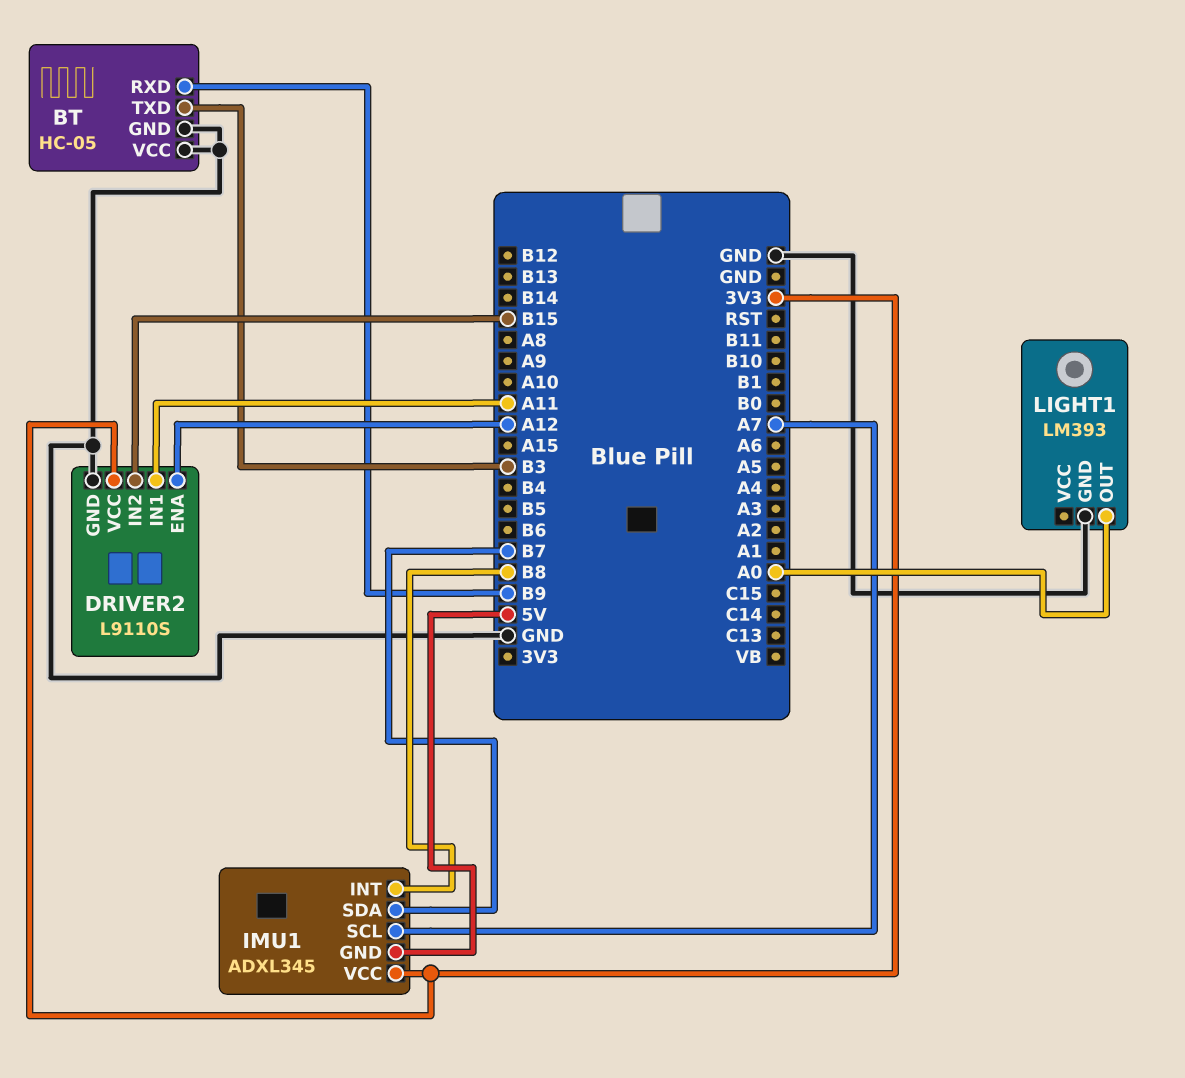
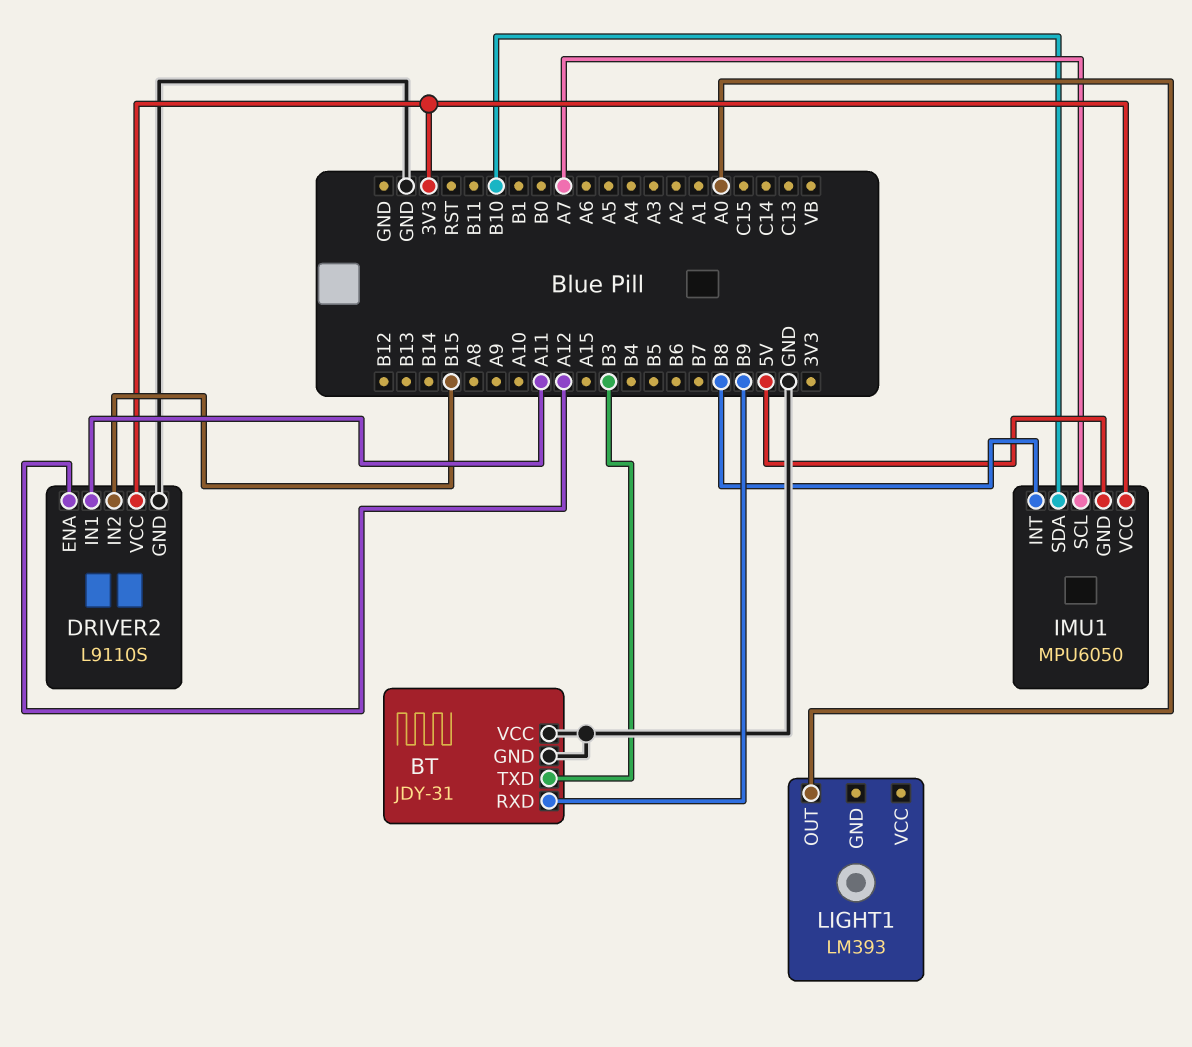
BT: HC-05 -> JDY-31
IMU1: ADXL345 -> MPU6050
IMU1 pin SDA: B7 -> B10
LIGHT1 pin GND: GND -> none

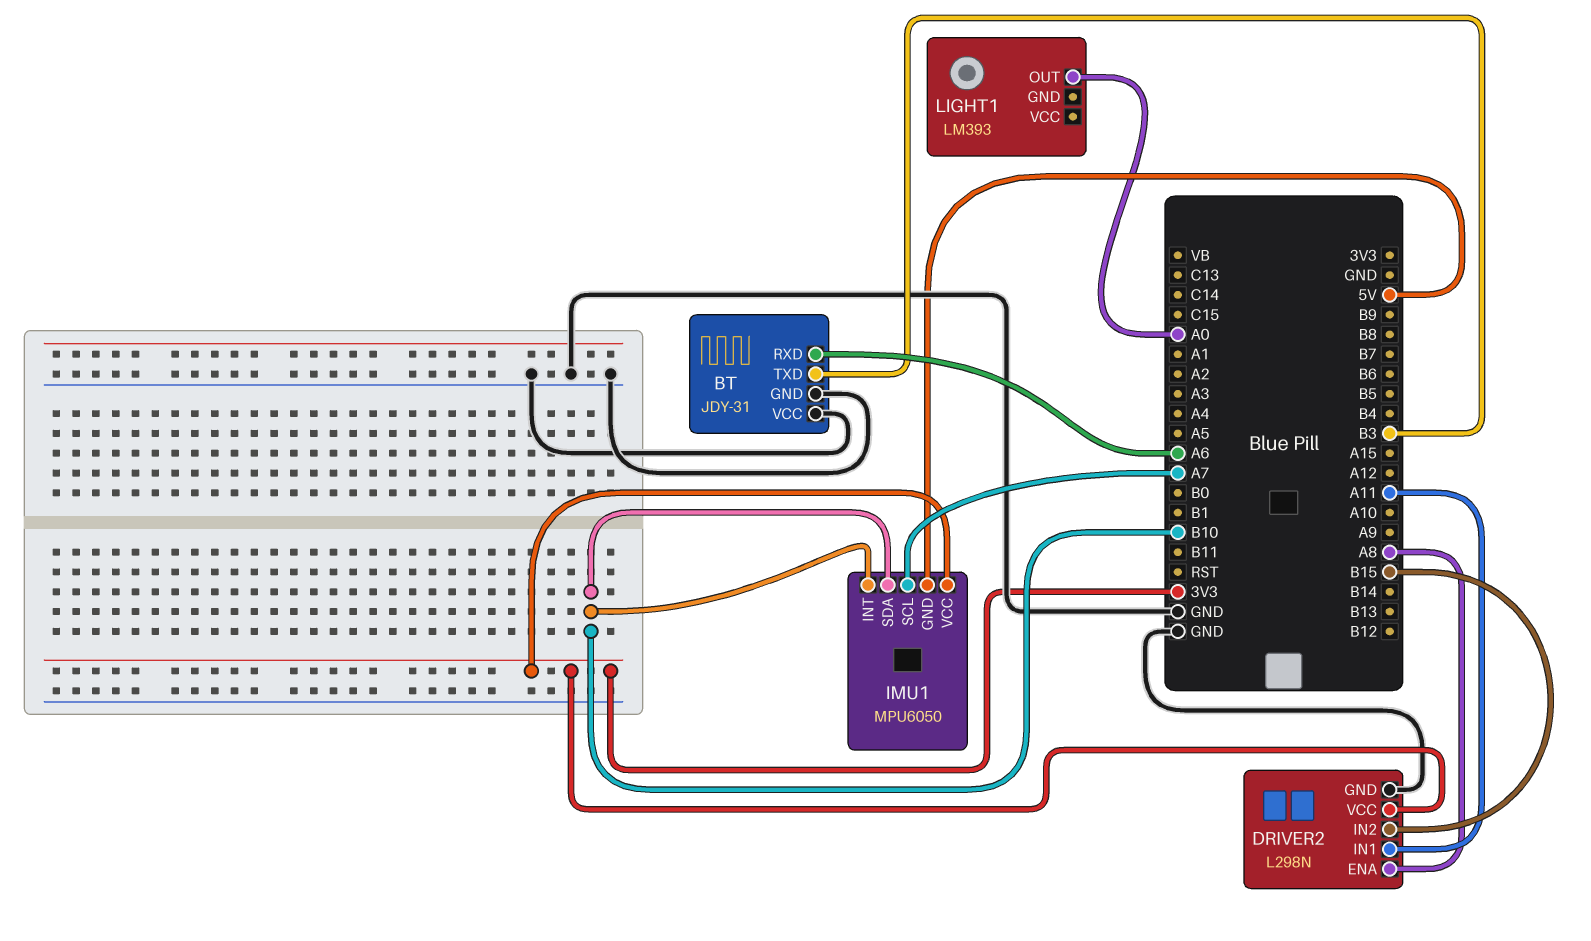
BT pin RXD: B9 -> A6
DRIVER2: L9110S -> L298N
DRIVER2 pin ENA: A12 -> A8
IMU1 pin INT: B8 -> B10

